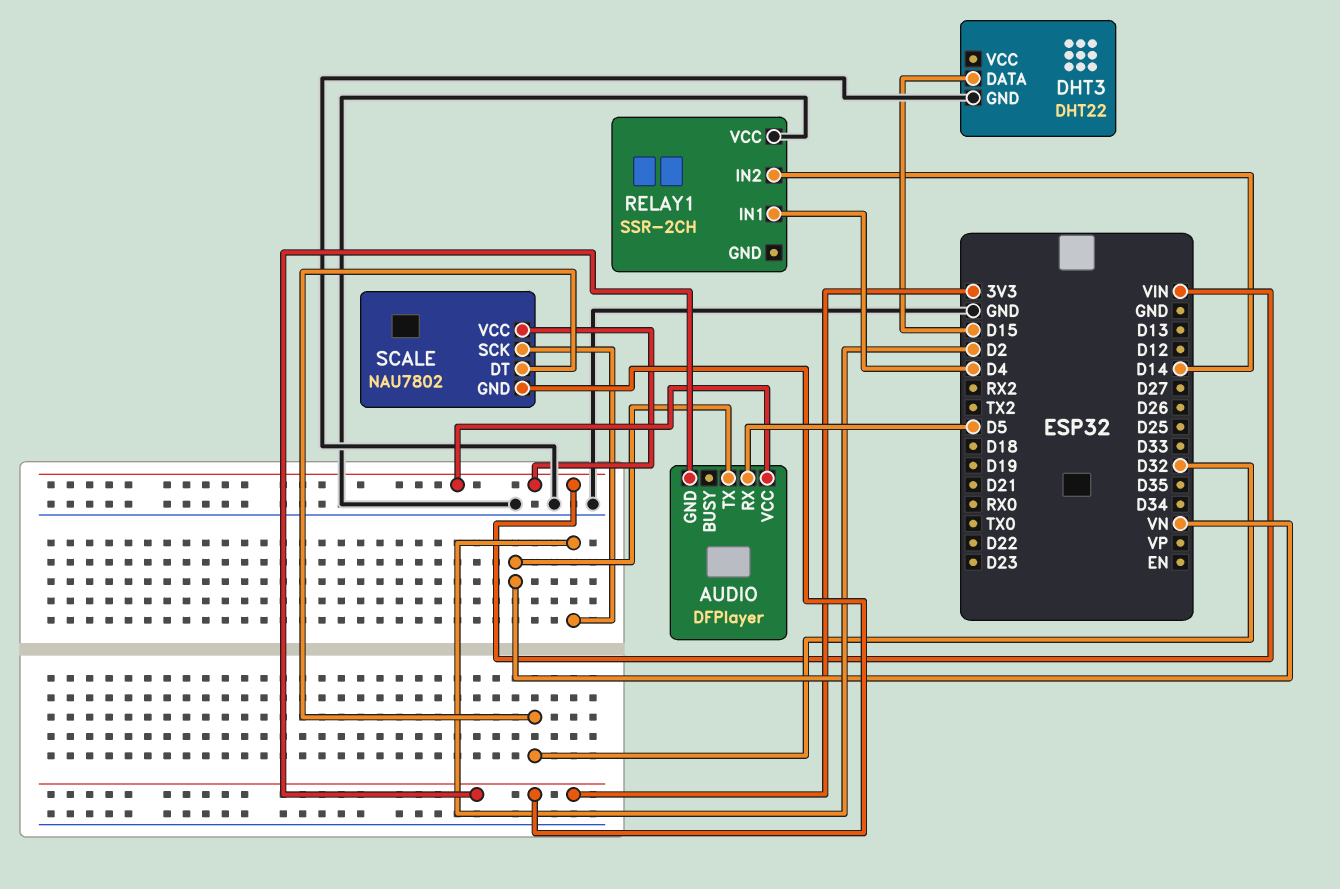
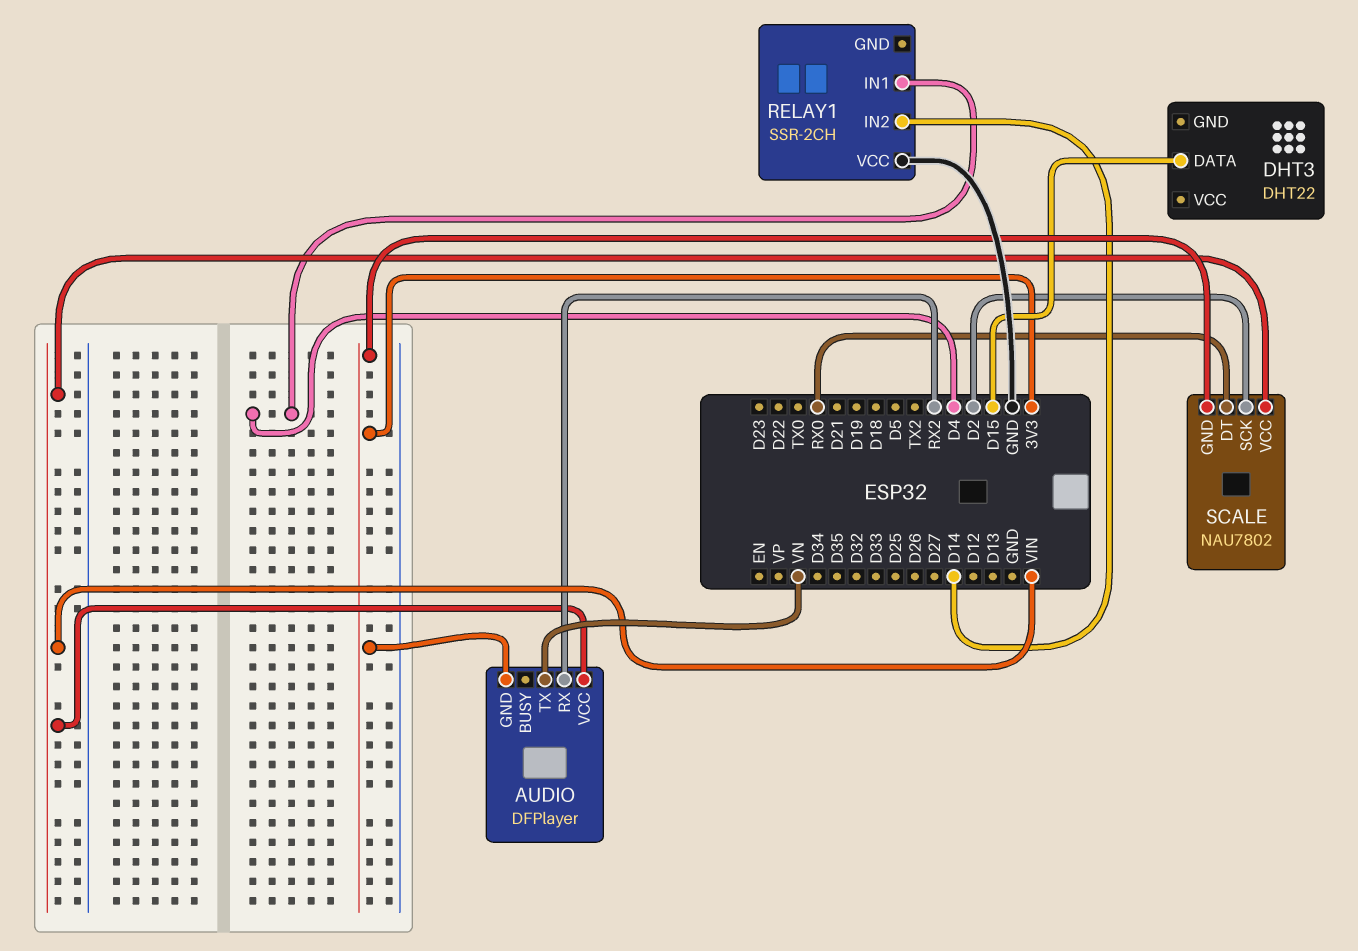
AUDIO pin RX: D5 -> RX2
DHT3 pin GND: GND -> none
SCALE pin DT: D32 -> RX0

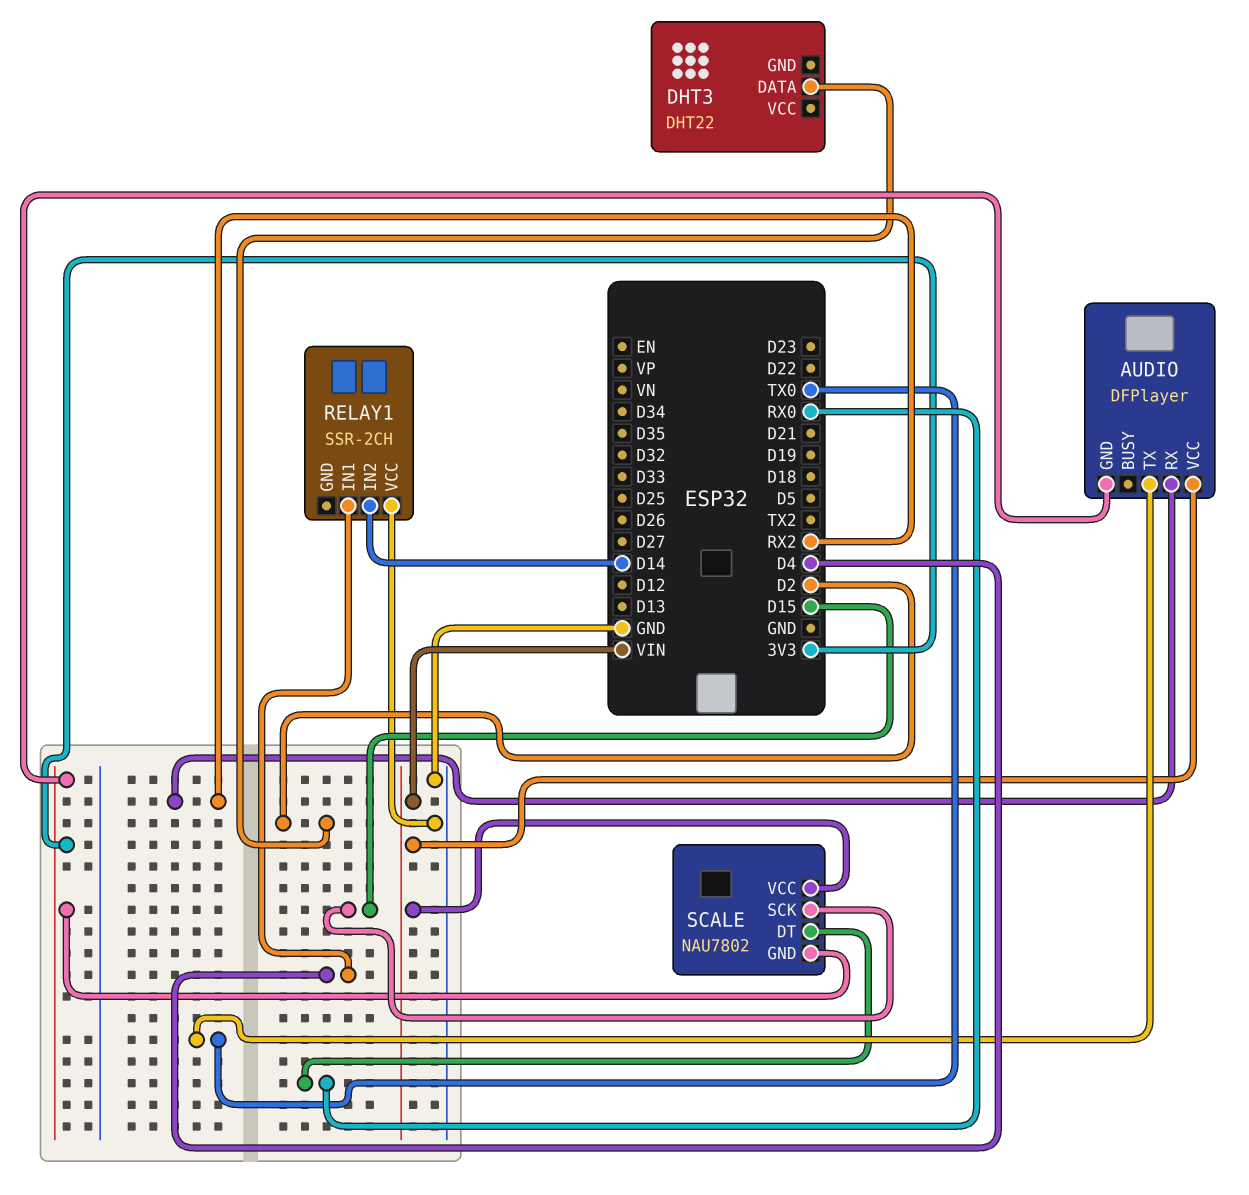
AUDIO pin TX: VN -> TX0
DHT3 pin DATA: D15 -> D2
SCALE pin SCK: D2 -> D15

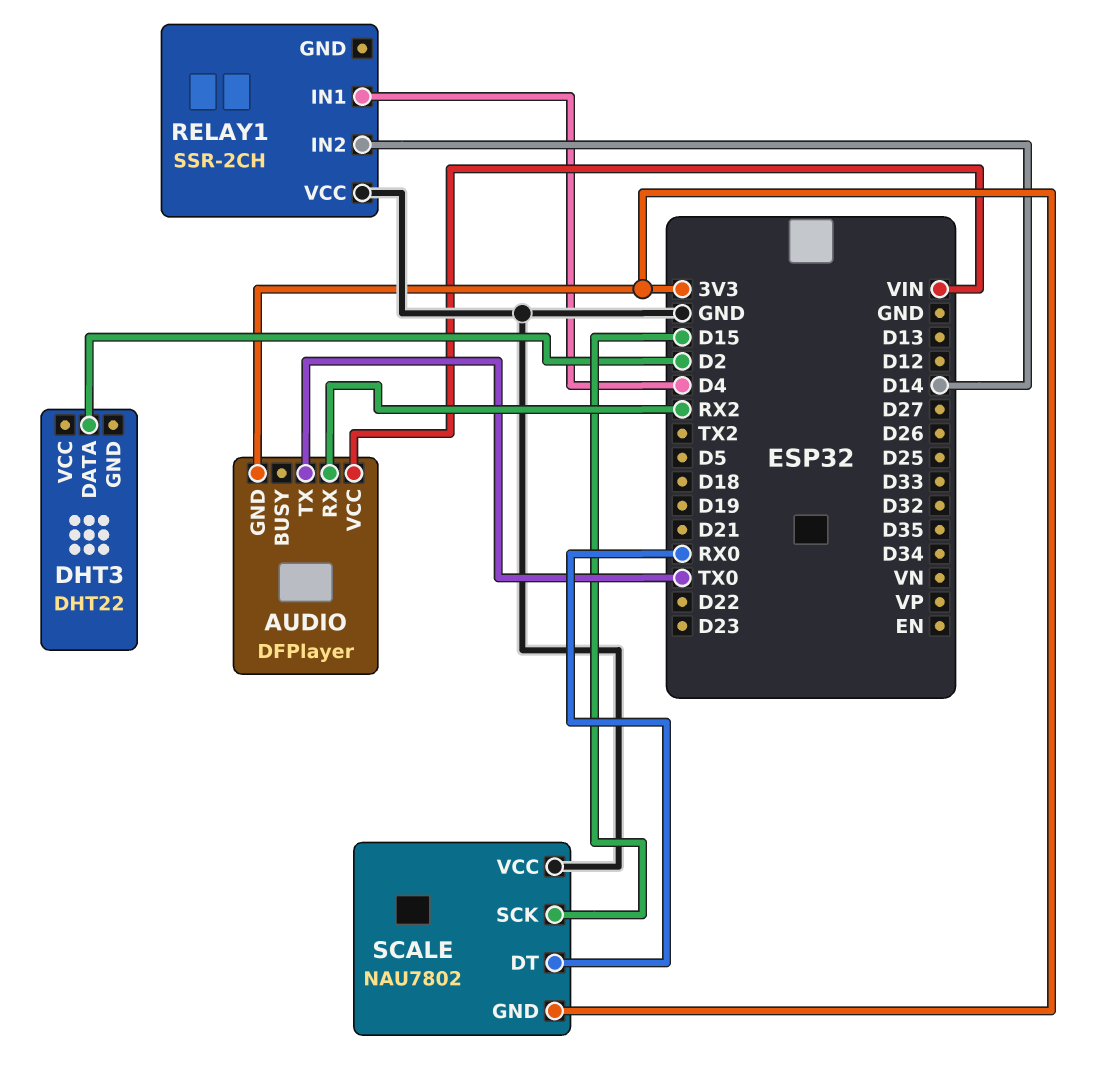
SCALE pin VCC: VIN -> GND

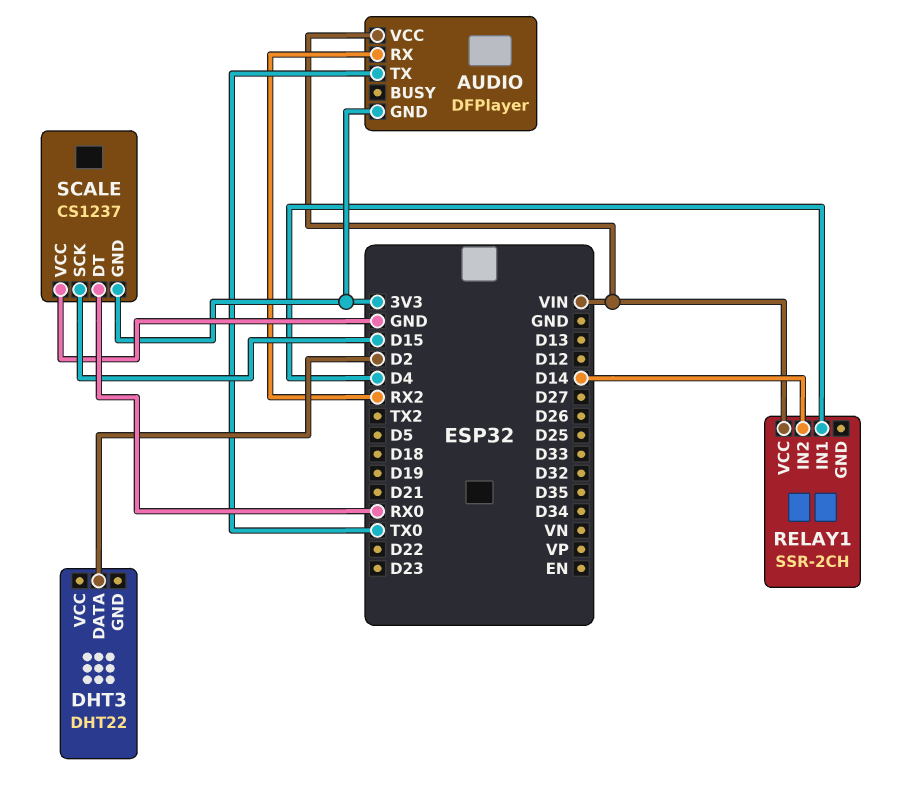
RELAY1 pin VCC: GND -> VIN
SCALE: NAU7802 -> CS1237

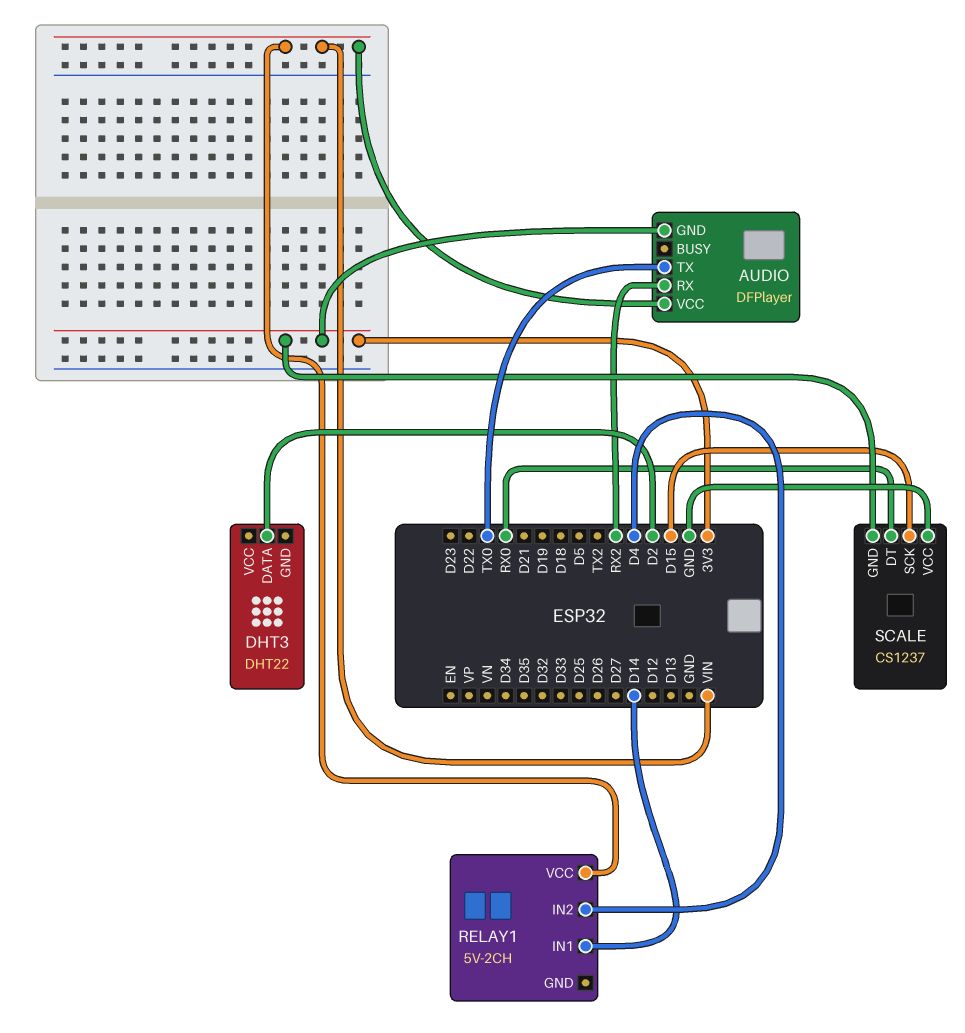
RELAY1: SSR-2CH -> 5V-2CH
RELAY1 pin IN1: D4 -> D14
RELAY1 pin IN2: D14 -> D4

